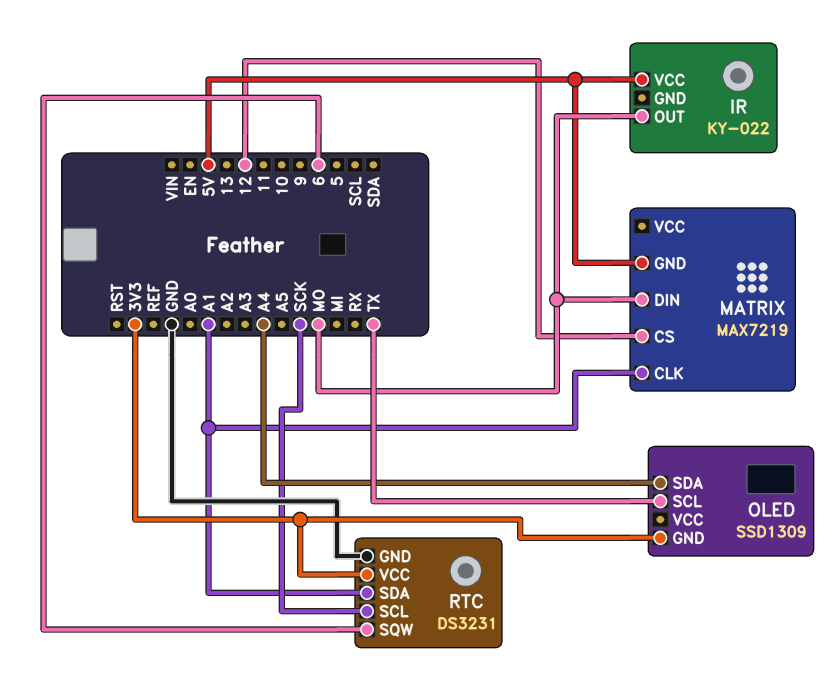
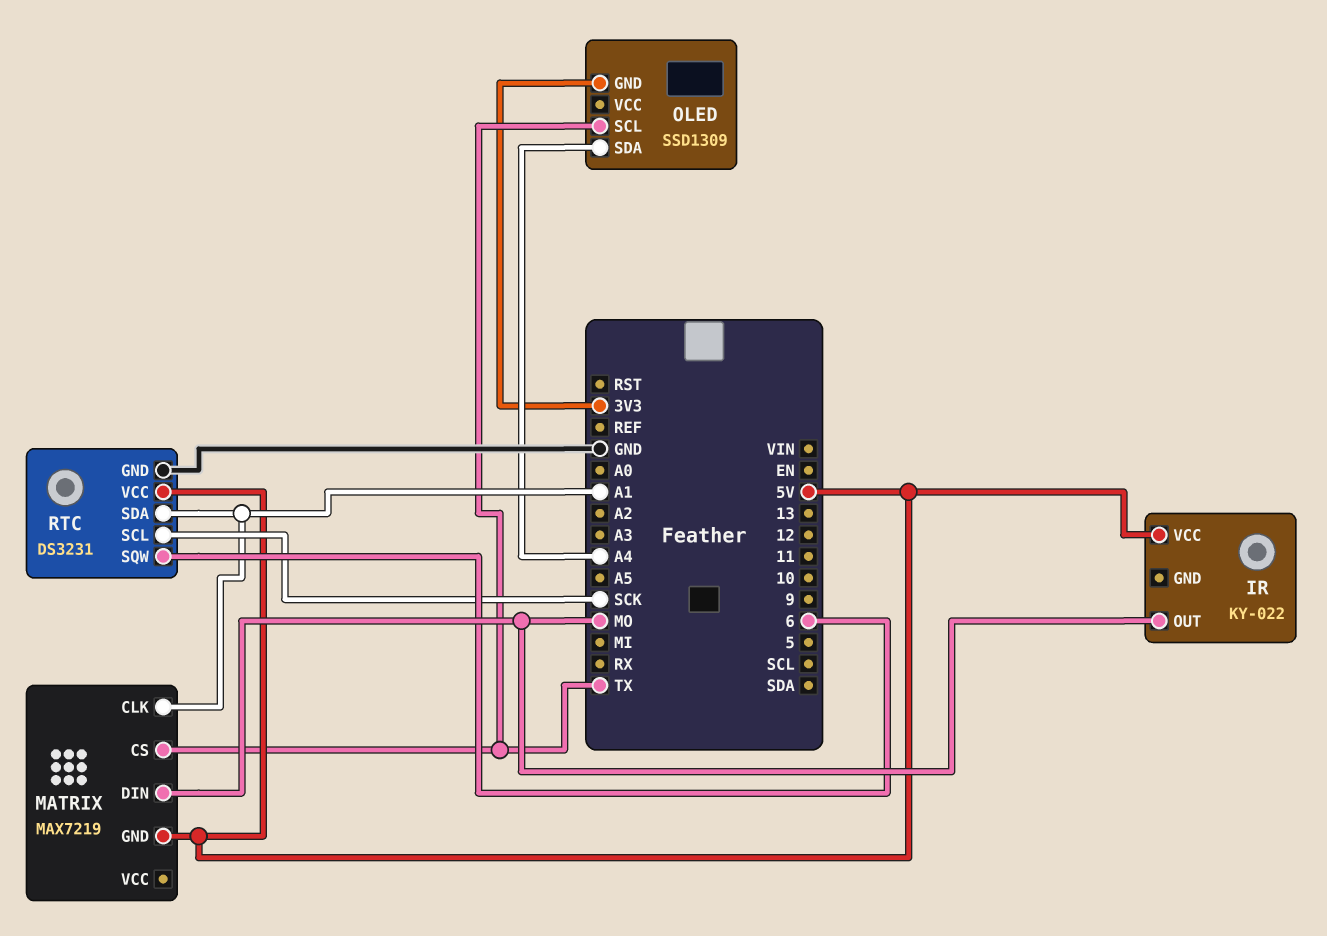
MATRIX pin CS: 12 -> TX
RTC pin VCC: 3V3 -> 5V

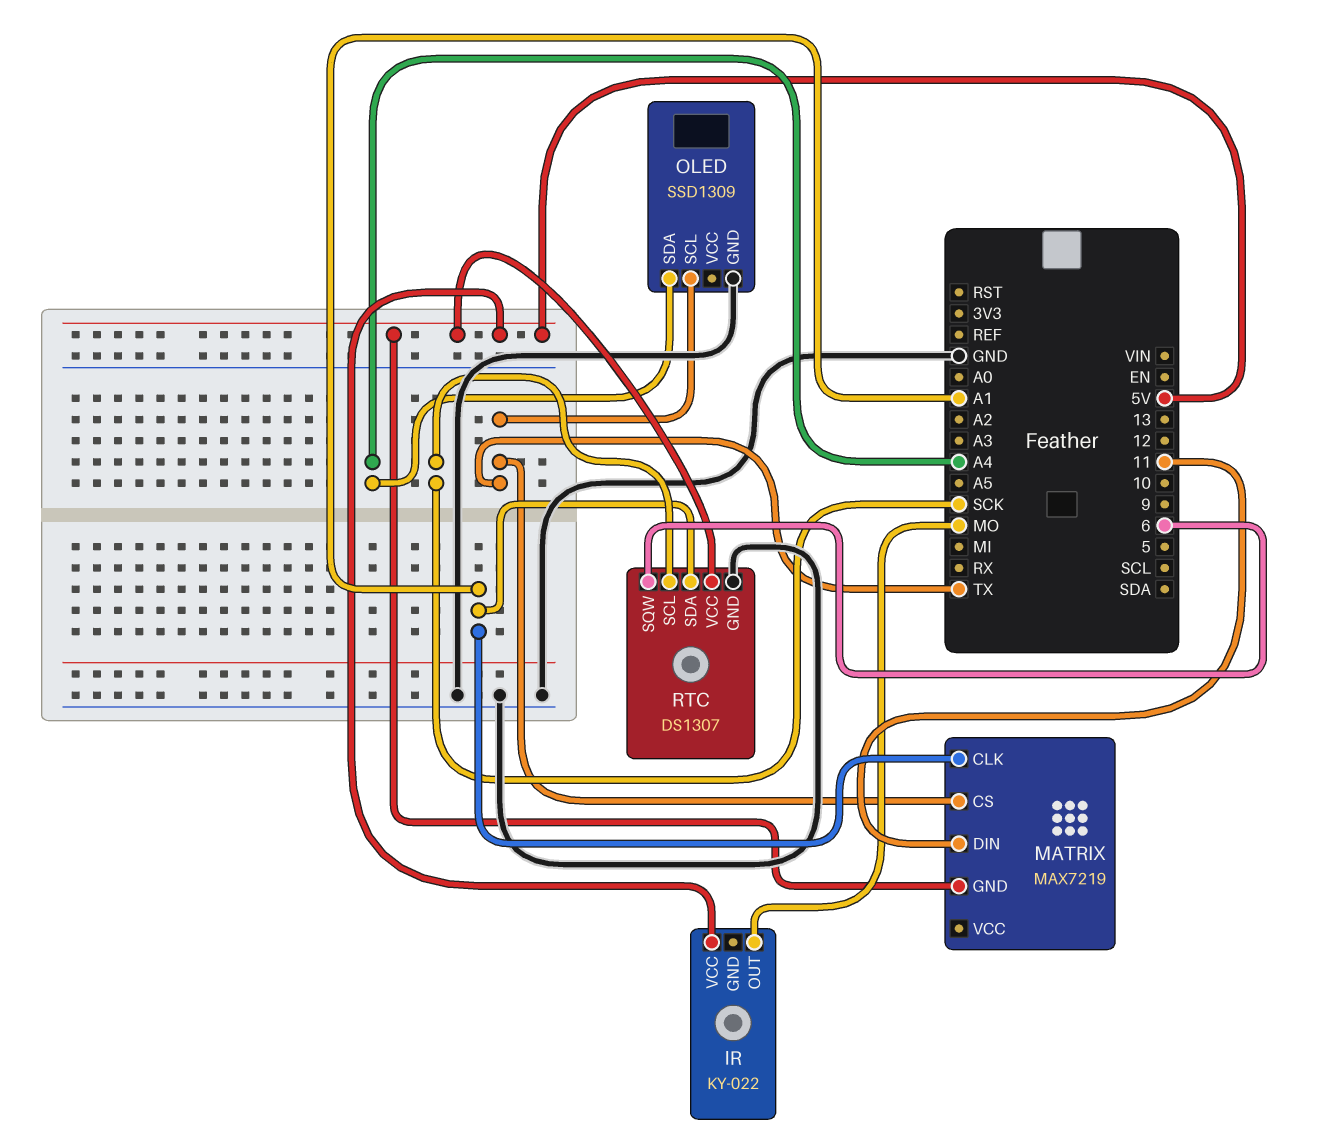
MATRIX pin DIN: MO -> 11
OLED pin GND: 3V3 -> GND
RTC: DS3231 -> DS1307

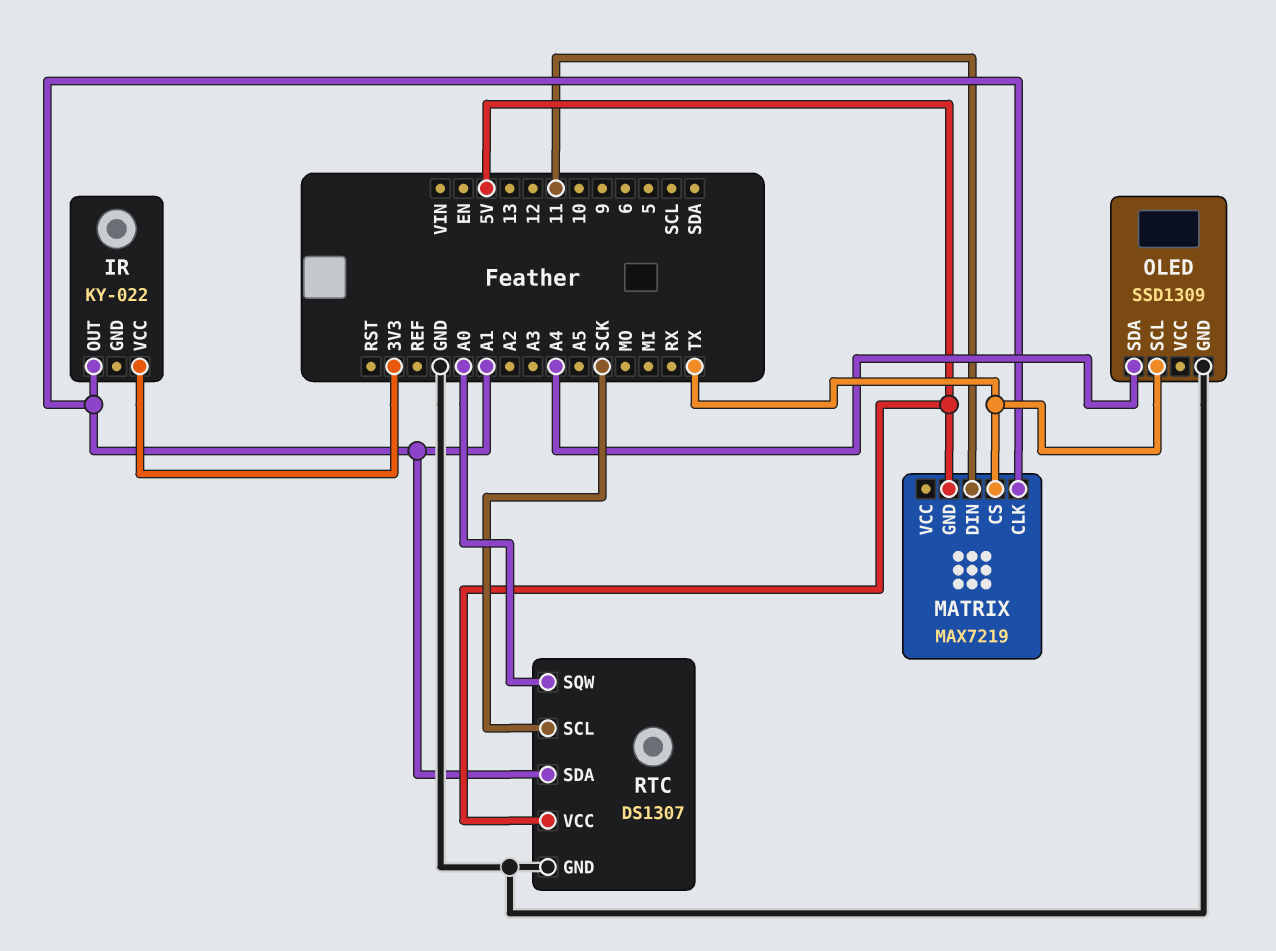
IR pin OUT: MO -> A1
IR pin VCC: 5V -> 3V3
RTC pin SQW: 6 -> A0

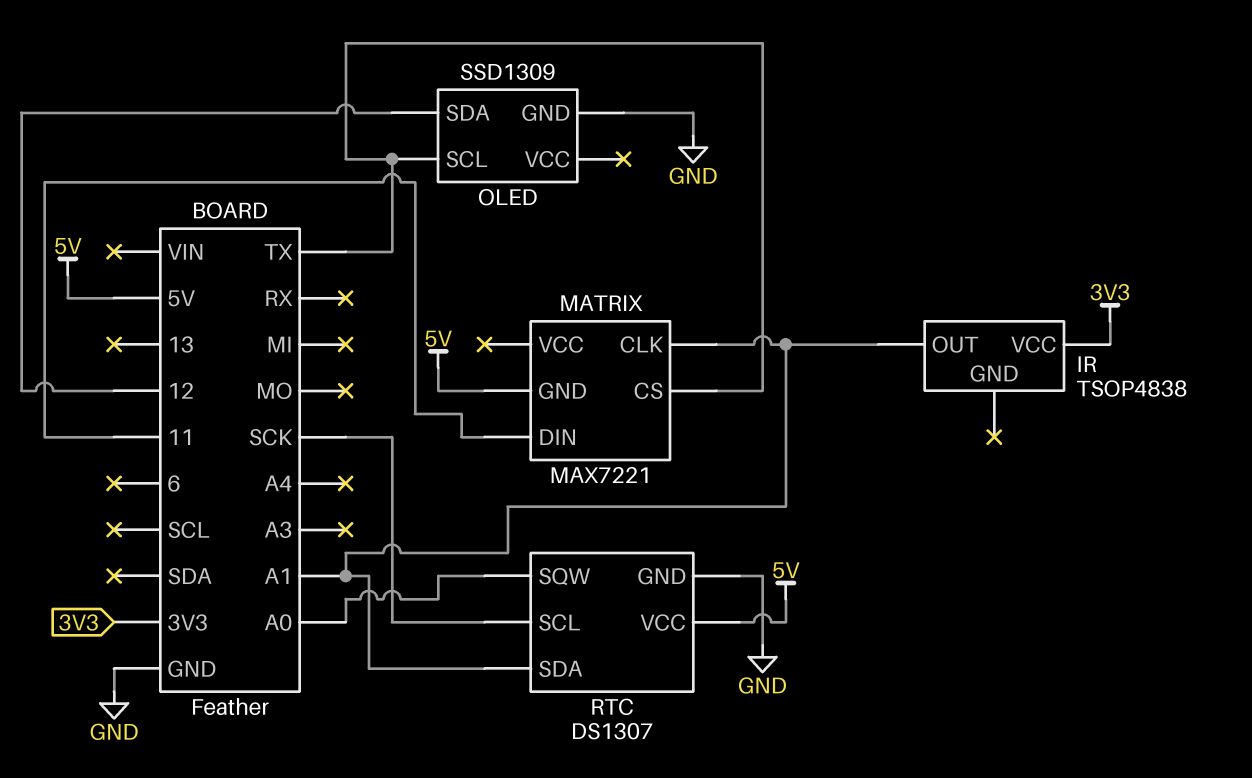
IR: KY-022 -> TSOP4838
MATRIX: MAX7219 -> MAX7221
OLED pin SDA: A4 -> 12

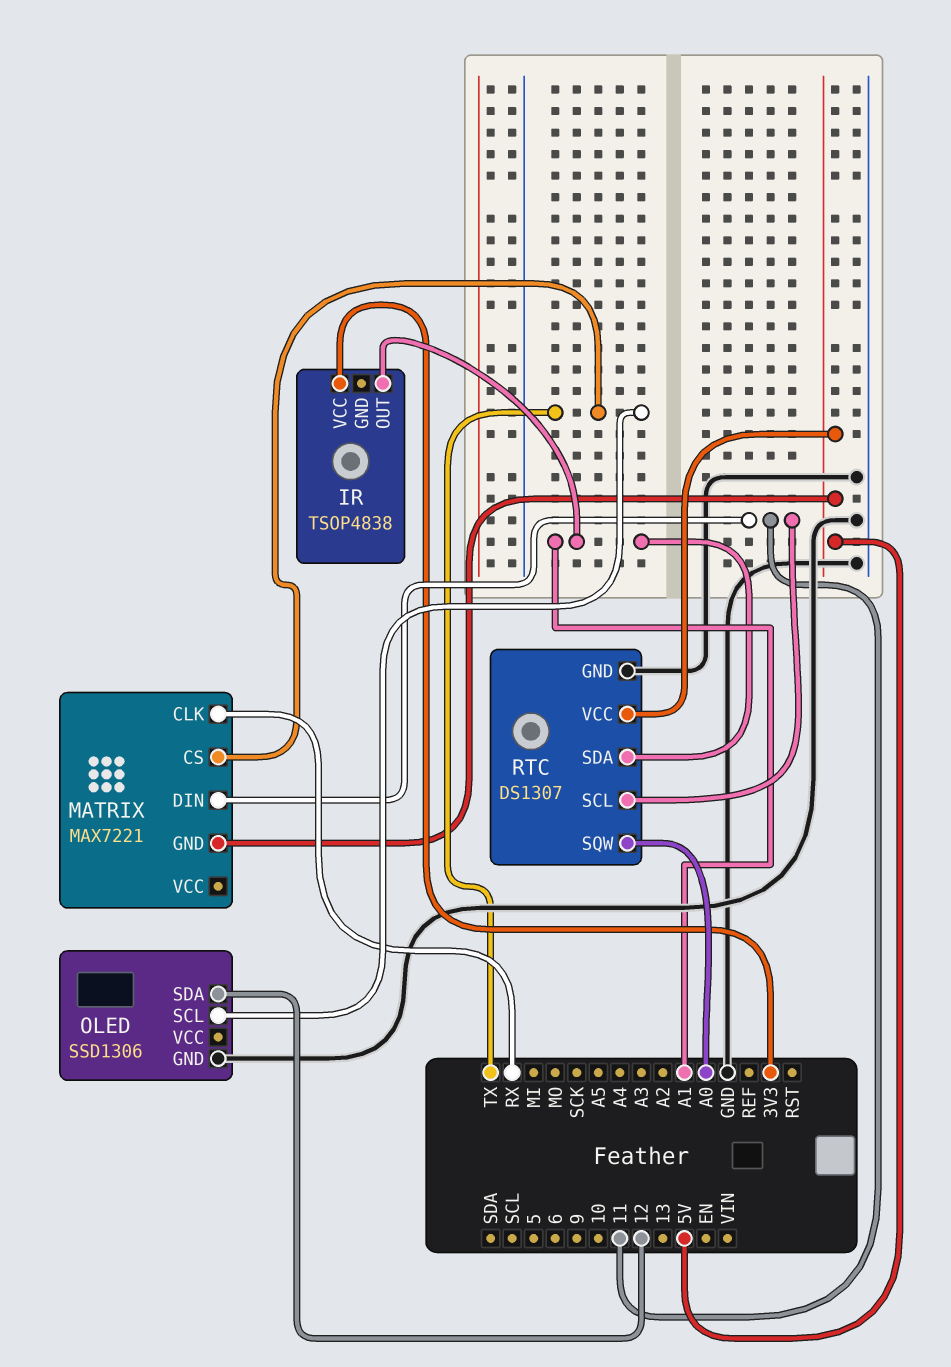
MATRIX pin CLK: A1 -> RX
OLED: SSD1309 -> SSD1306
RTC pin SCL: SCK -> 11

